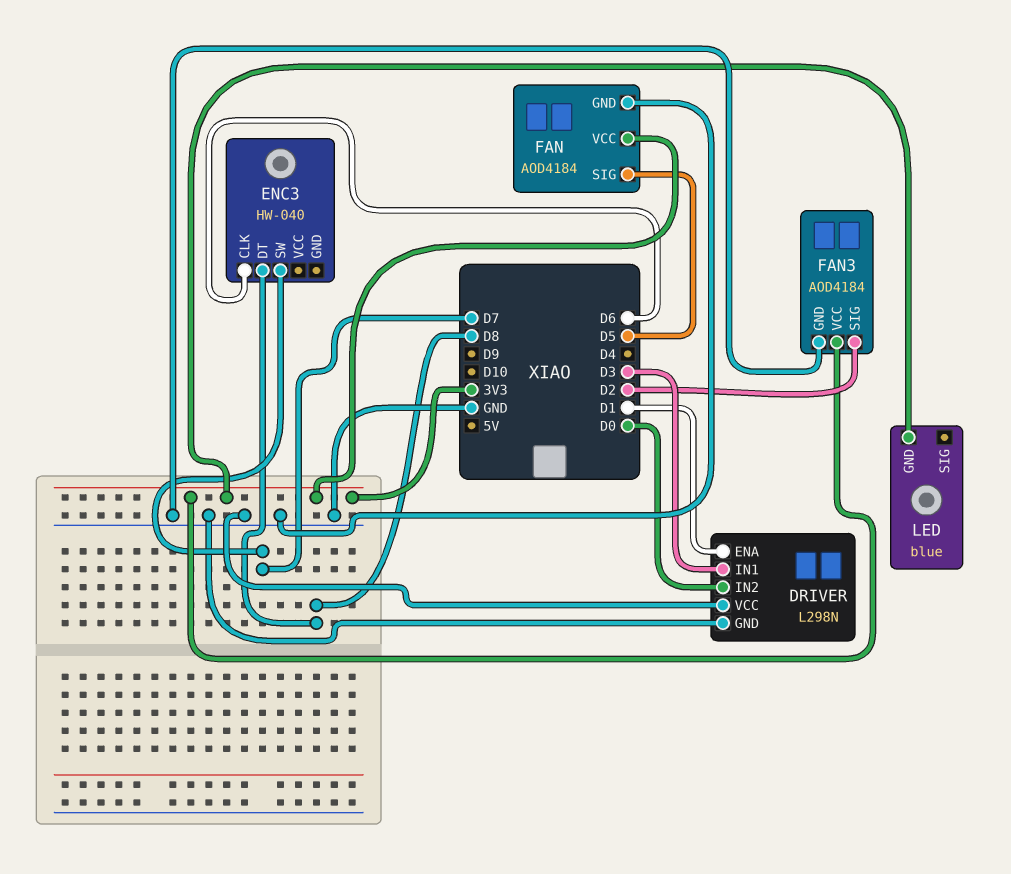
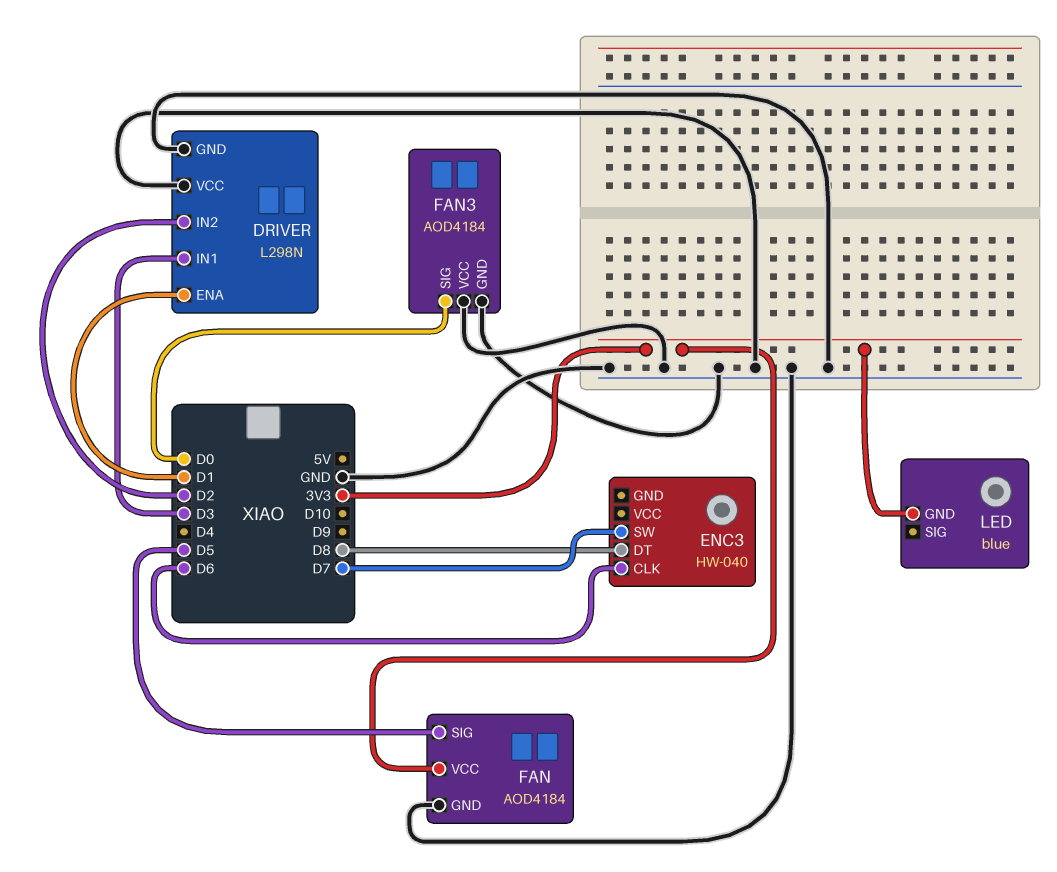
DRIVER pin IN2: D0 -> D2
FAN3 pin SIG: D2 -> D0
FAN3 pin VCC: 3V3 -> GND

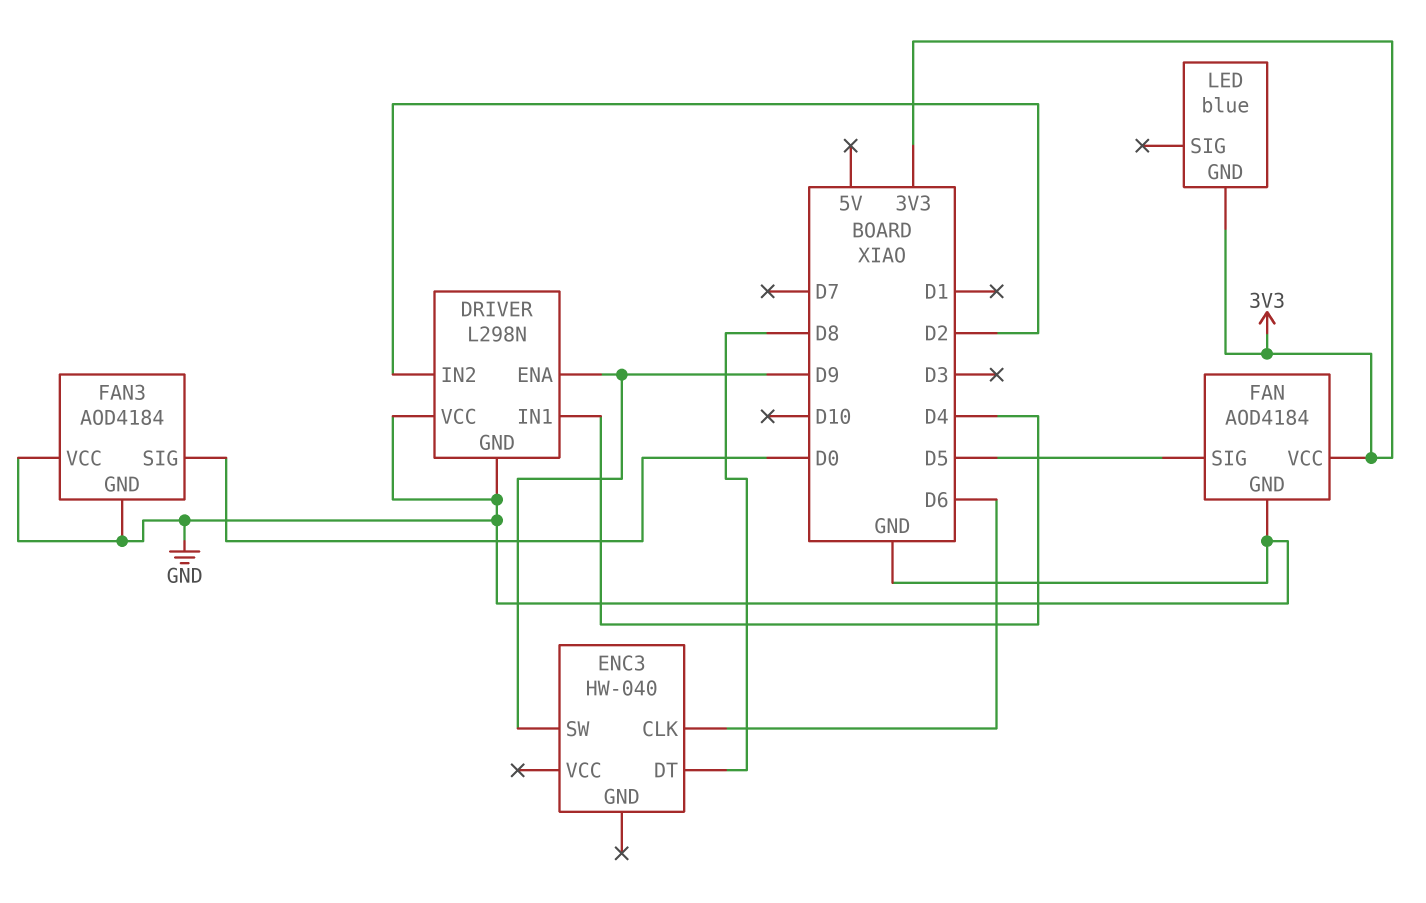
DRIVER pin ENA: D1 -> D9
DRIVER pin IN1: D3 -> D4
ENC3 pin SW: D7 -> D9

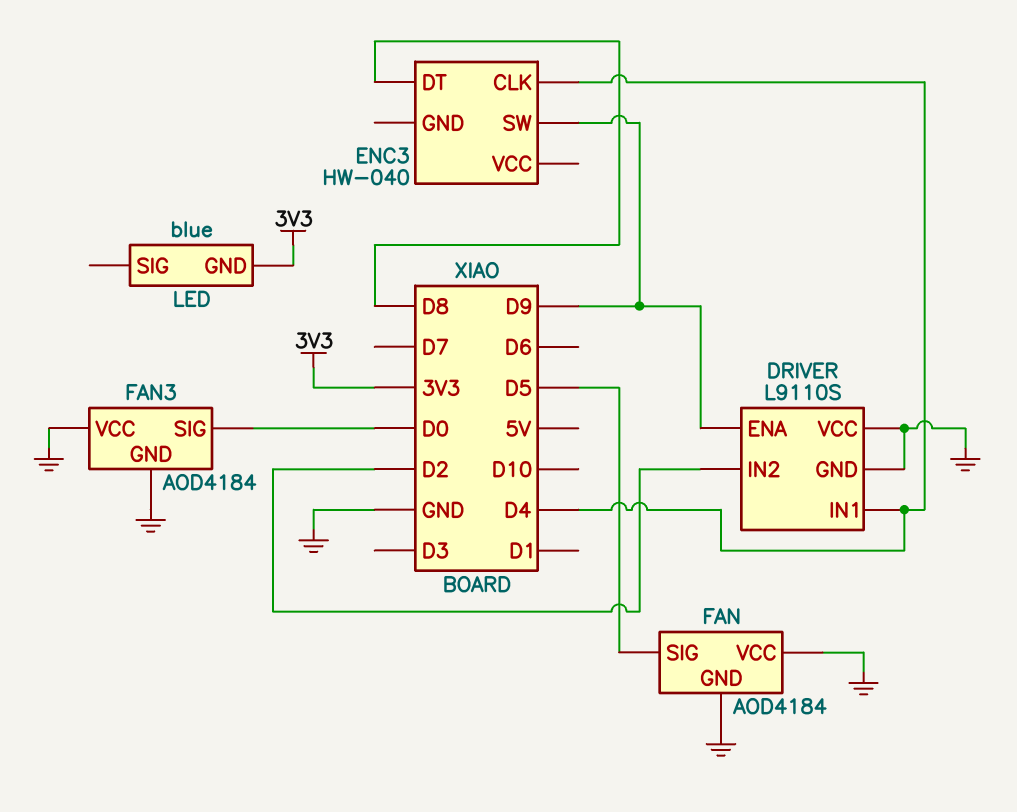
DRIVER: L298N -> L9110S
ENC3 pin CLK: D6 -> D4
FAN pin VCC: 3V3 -> GND

